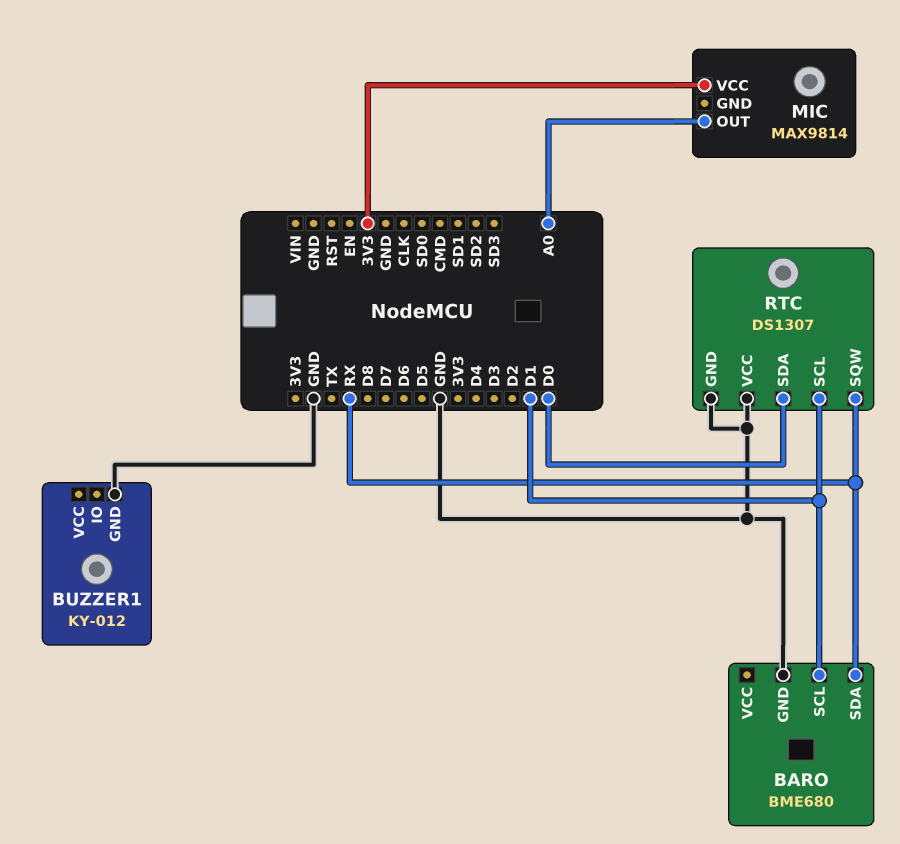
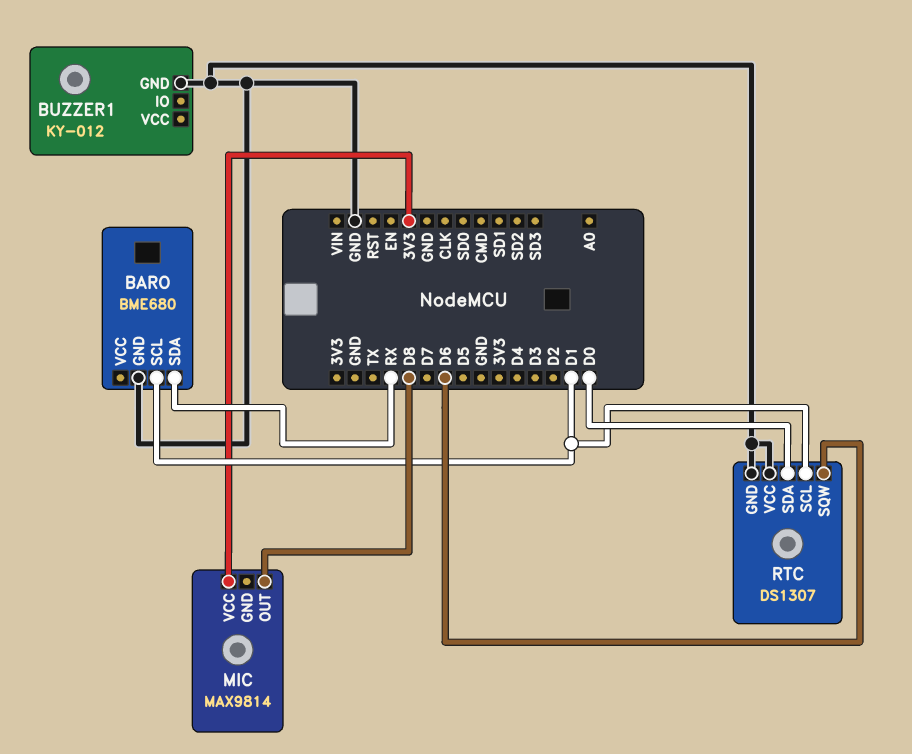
MIC pin OUT: A0 -> D8
RTC pin SQW: RX -> D6

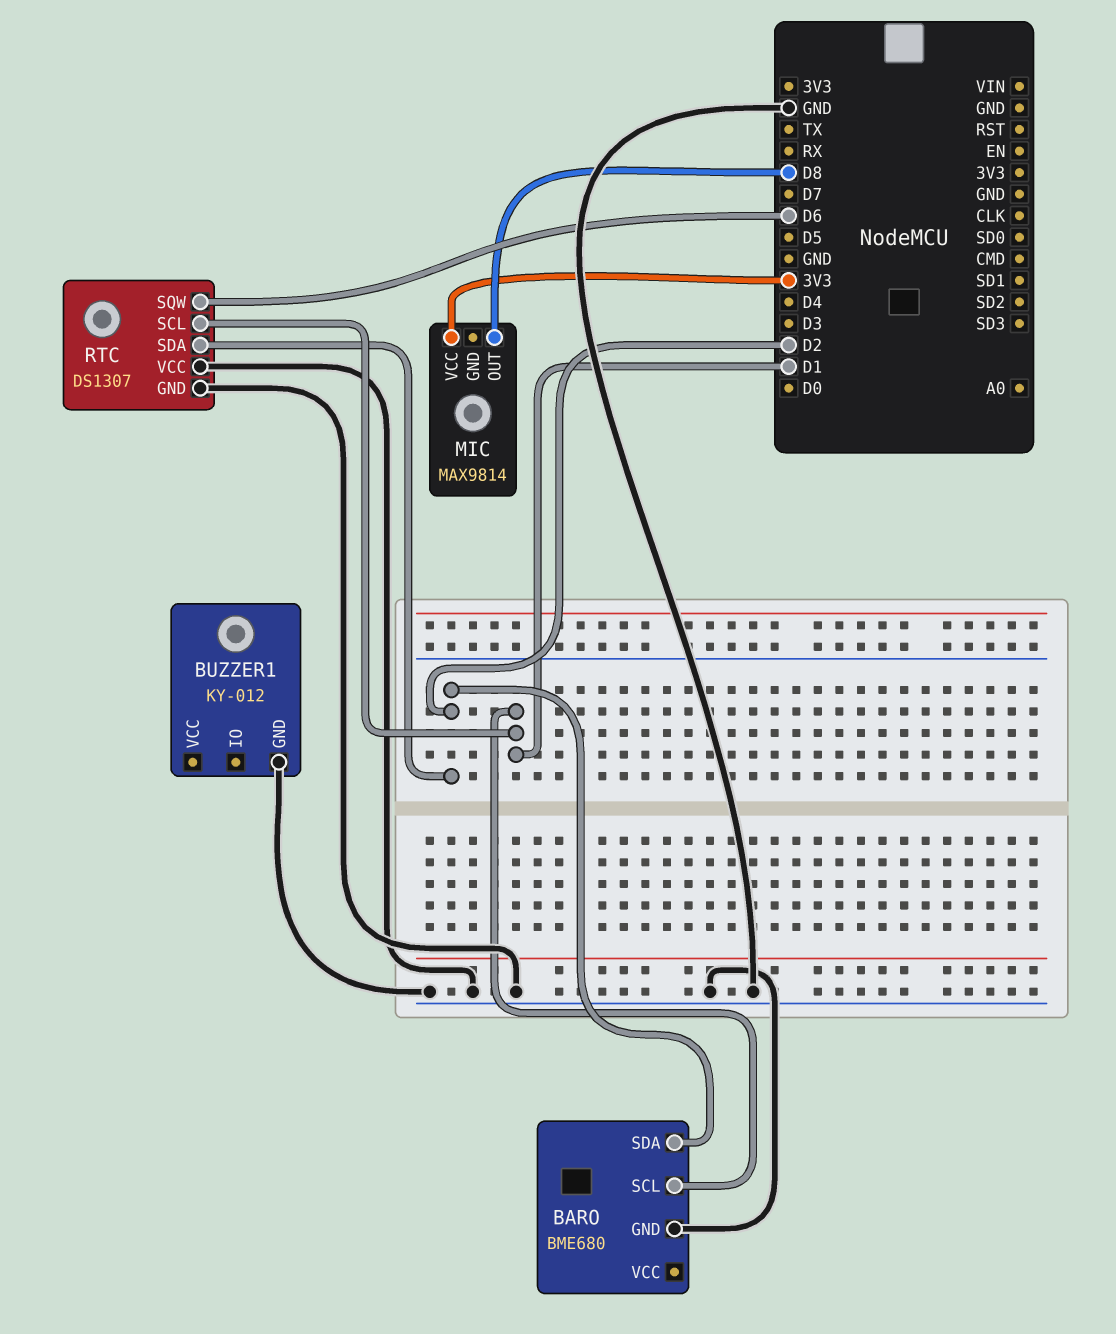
BARO pin SDA: RX -> D2
RTC pin SDA: D0 -> D2

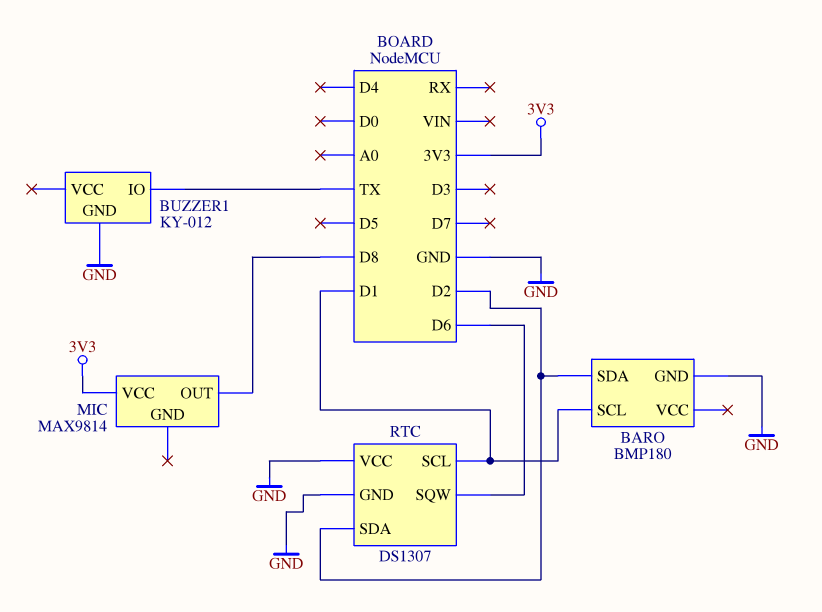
BARO: BME680 -> BMP180
BUZZER1 pin IO: none -> TX

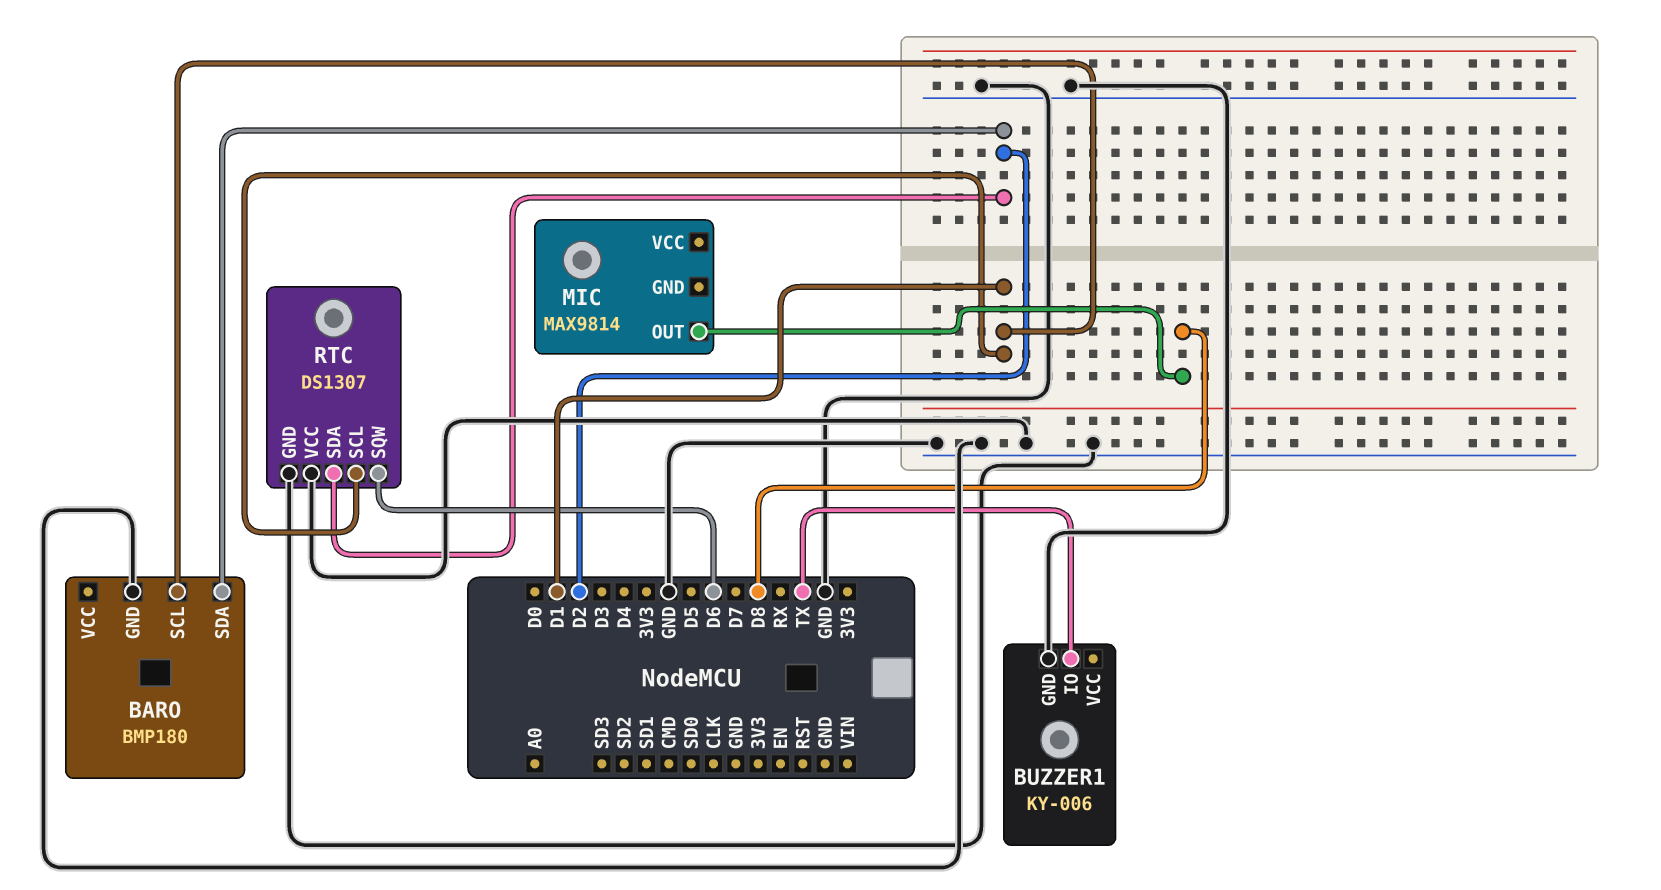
BUZZER1: KY-012 -> KY-006
MIC pin VCC: 3V3 -> none

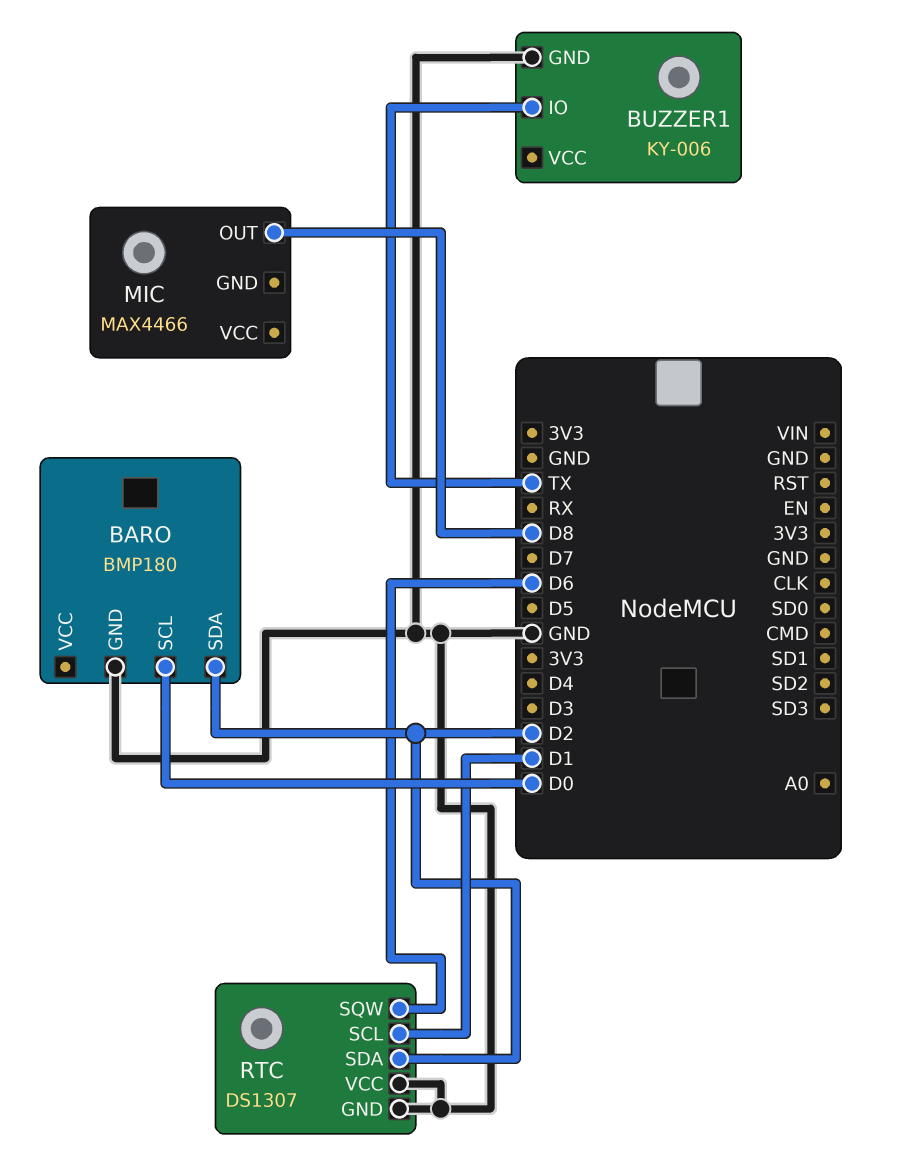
BARO pin SCL: D1 -> D0
MIC: MAX9814 -> MAX4466

